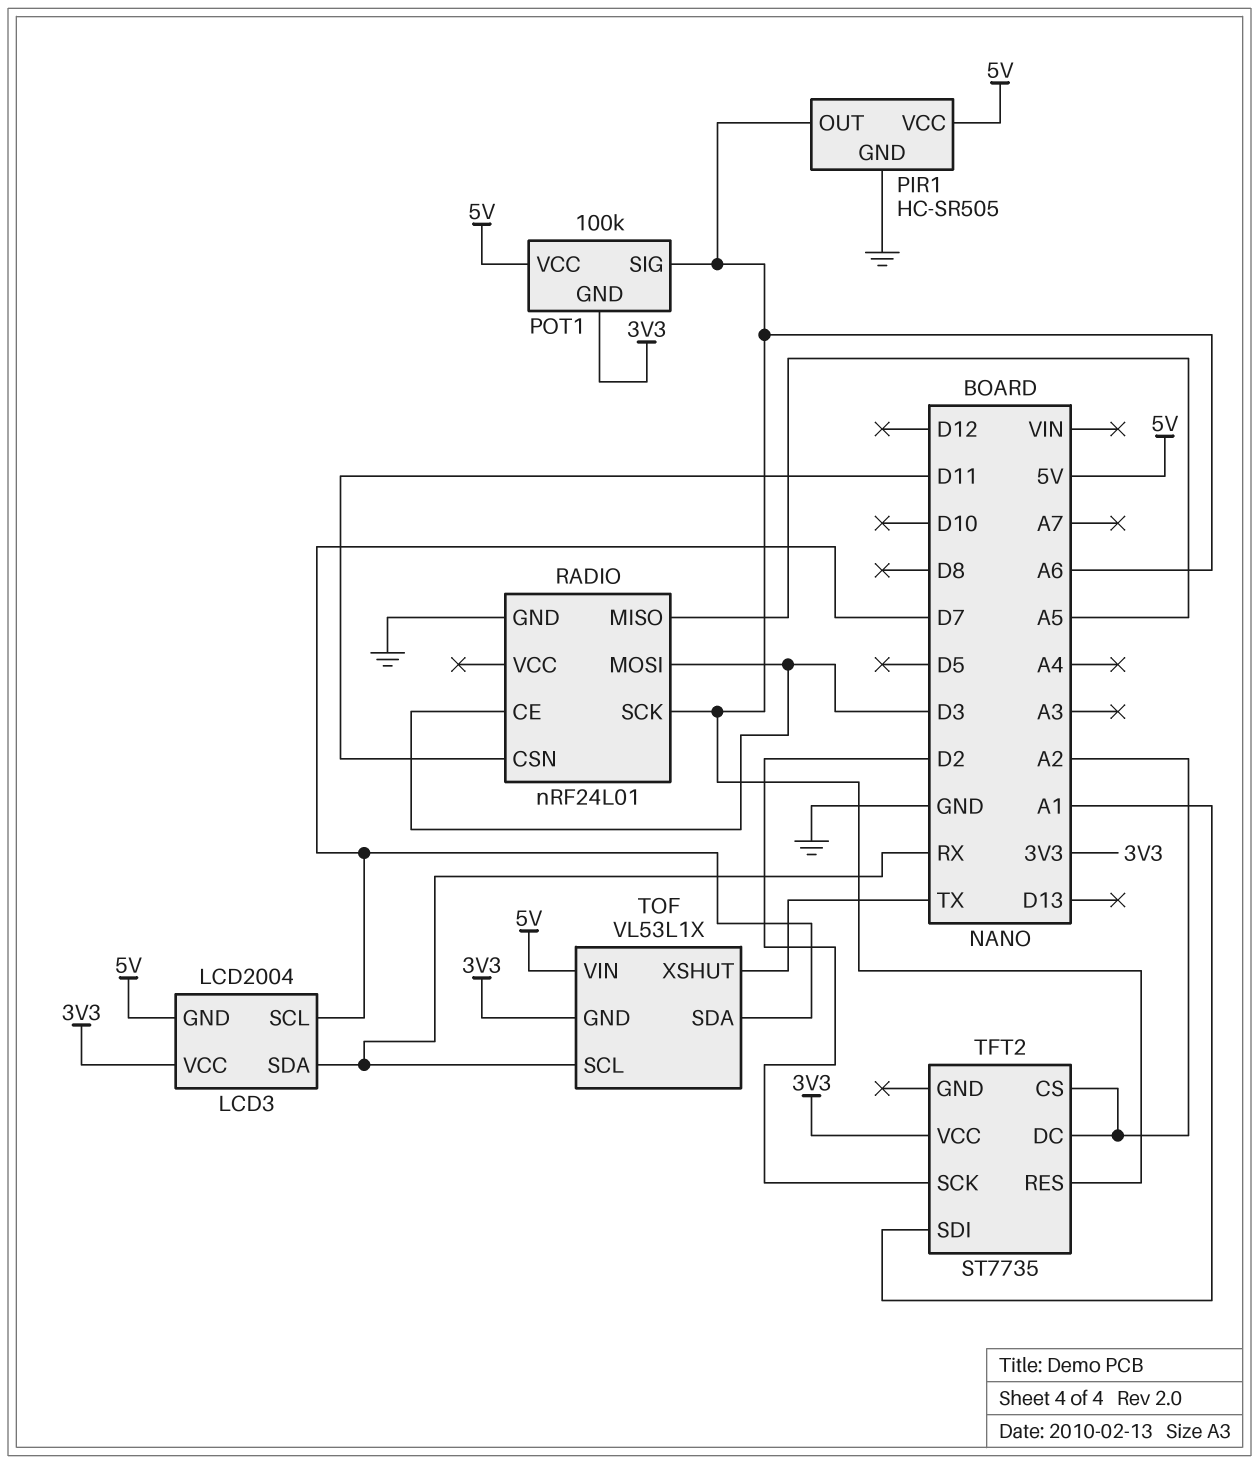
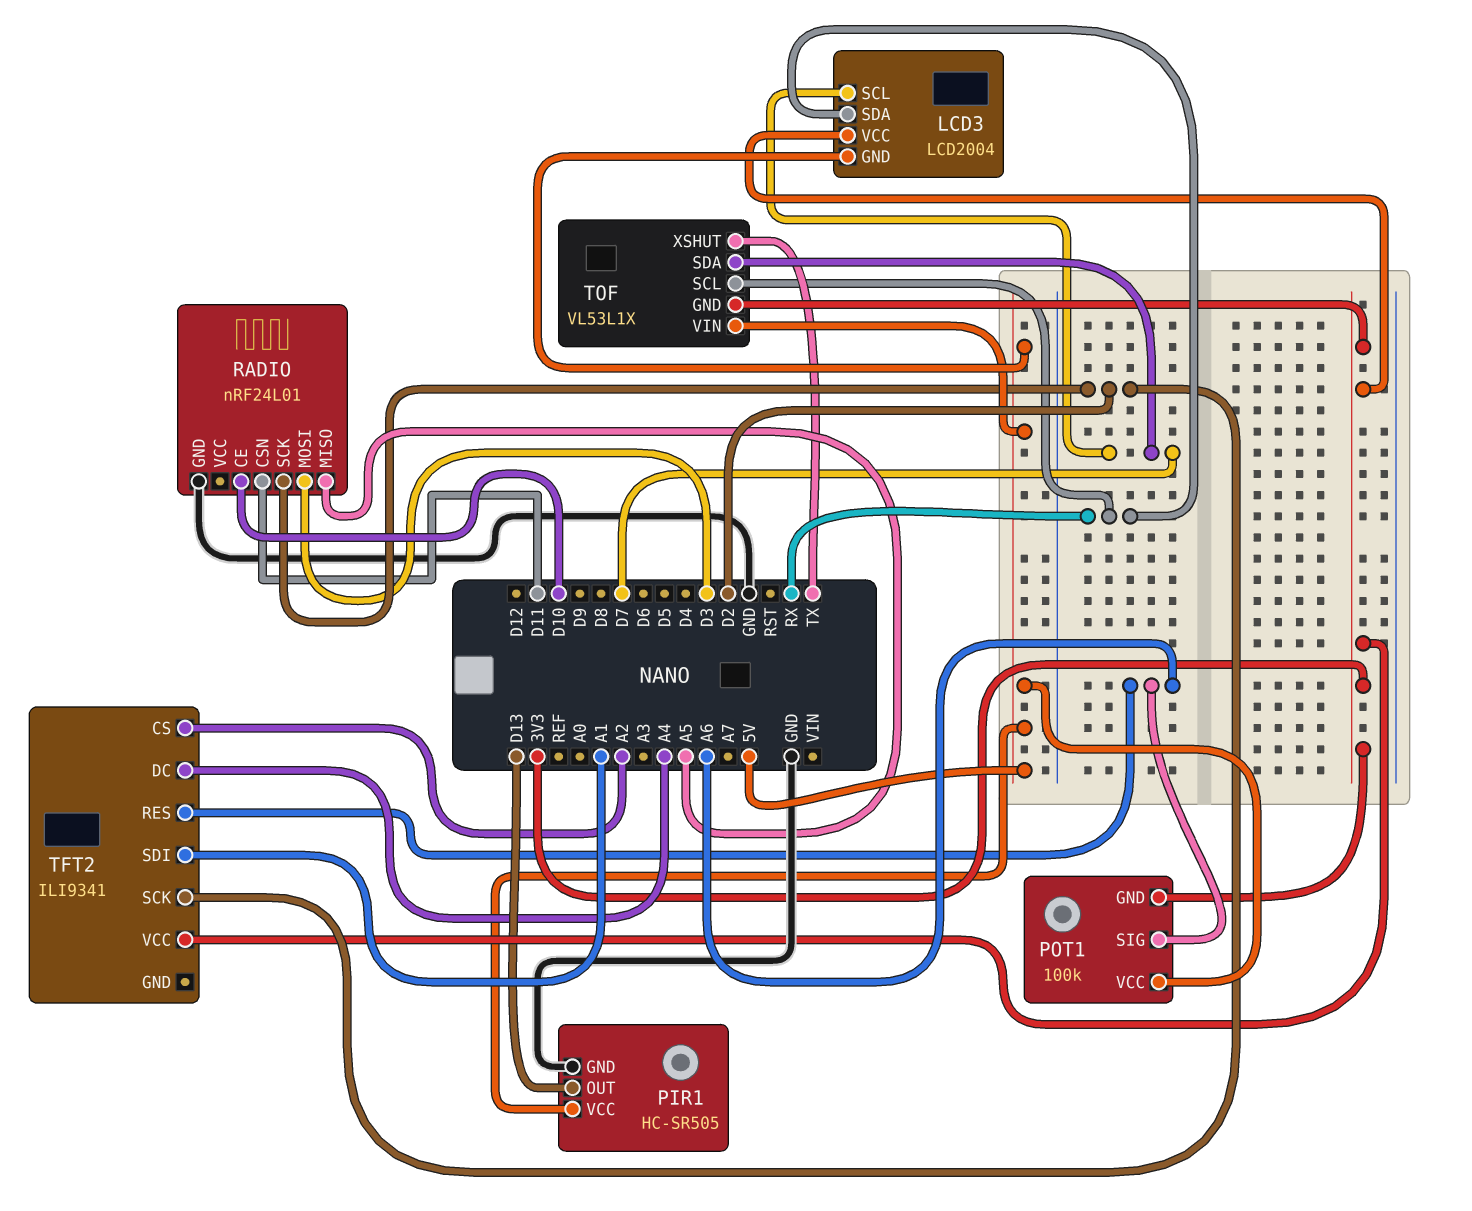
PIR1 pin OUT: A6 -> D13
RADIO pin CE: D3 -> D10
RADIO pin SCK: A6 -> D2
TFT2: ST7735 -> ILI9341
TFT2 pin DC: A2 -> A4

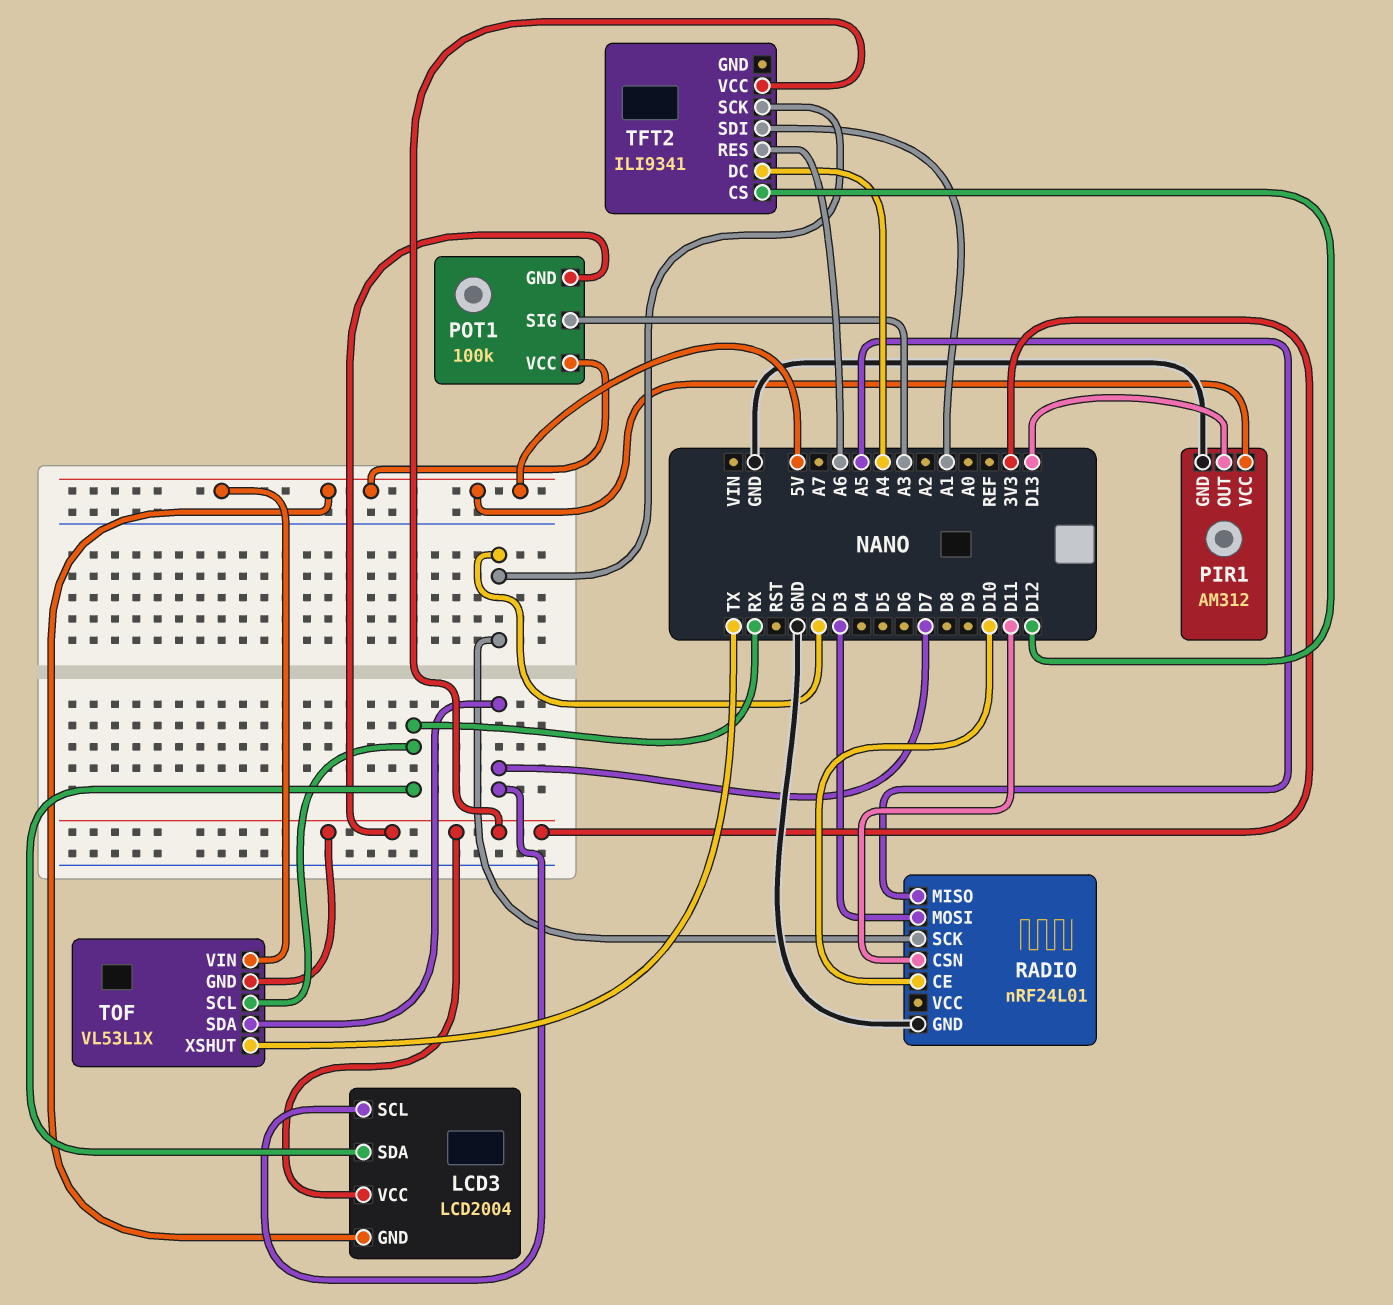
PIR1: HC-SR505 -> AM312
POT1 pin SIG: A6 -> A3
TFT2 pin CS: A2 -> D12

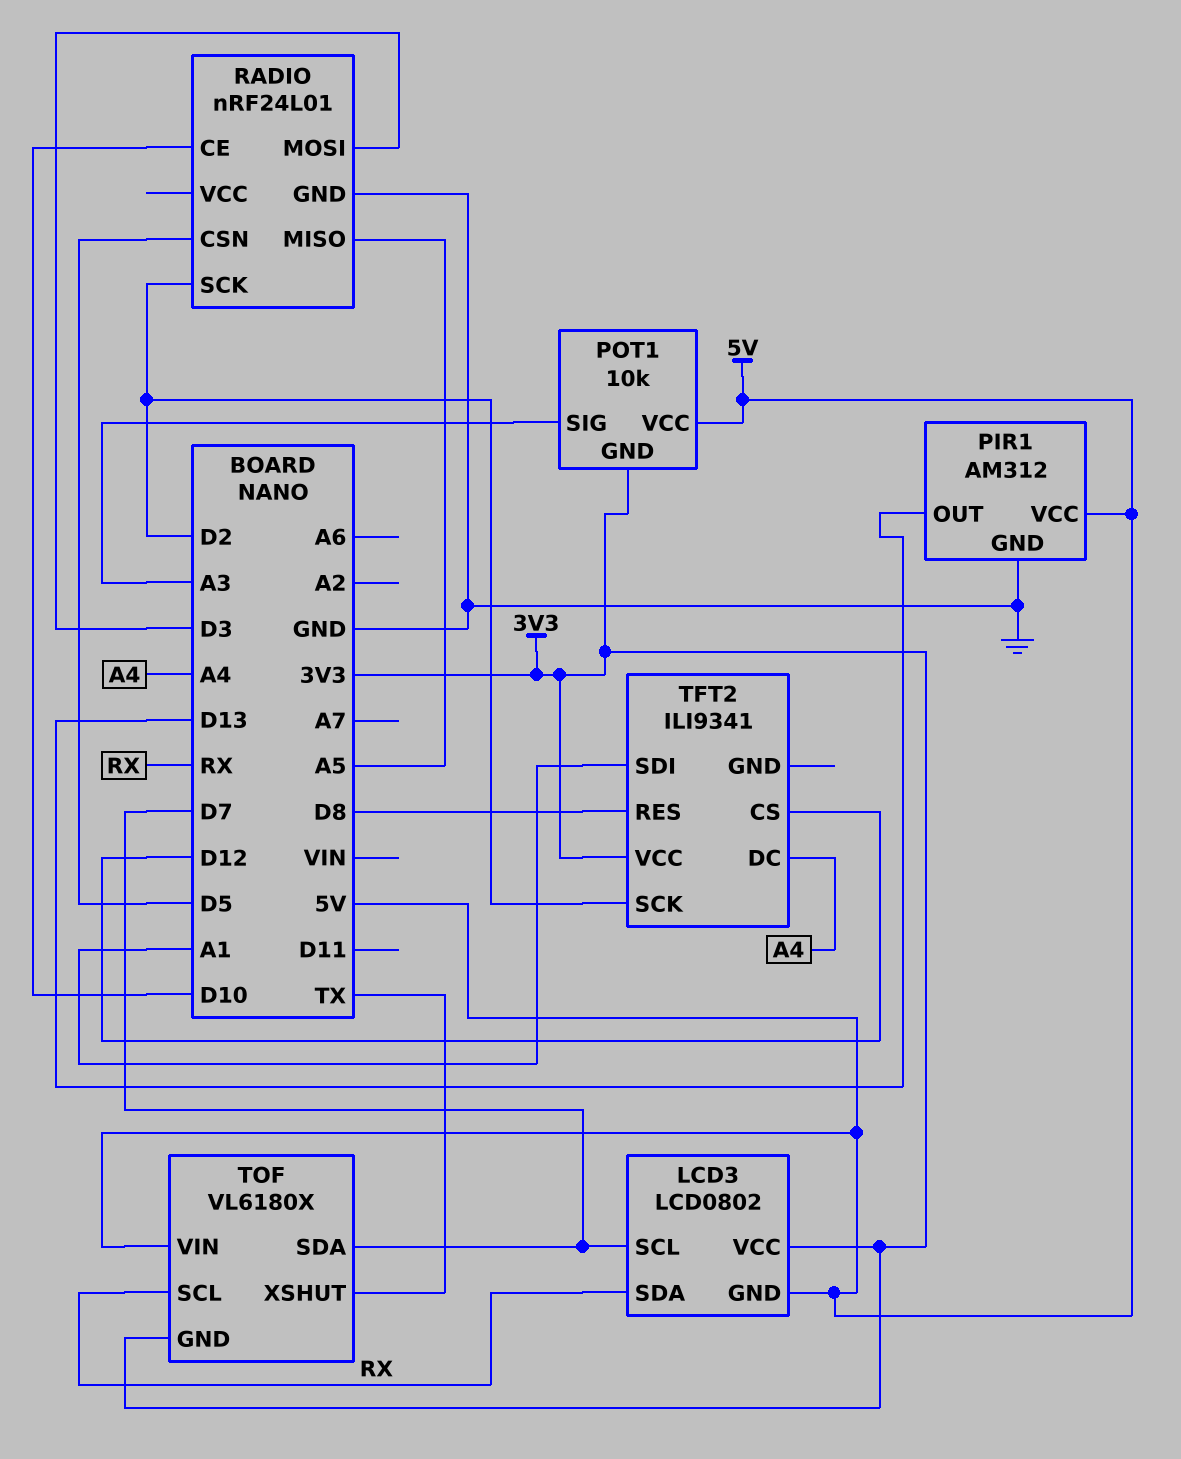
LCD3: LCD2004 -> LCD0802
POT1: 100k -> 10k
RADIO pin CSN: D11 -> D5
TFT2 pin RES: A6 -> D8
TOF: VL53L1X -> VL6180X

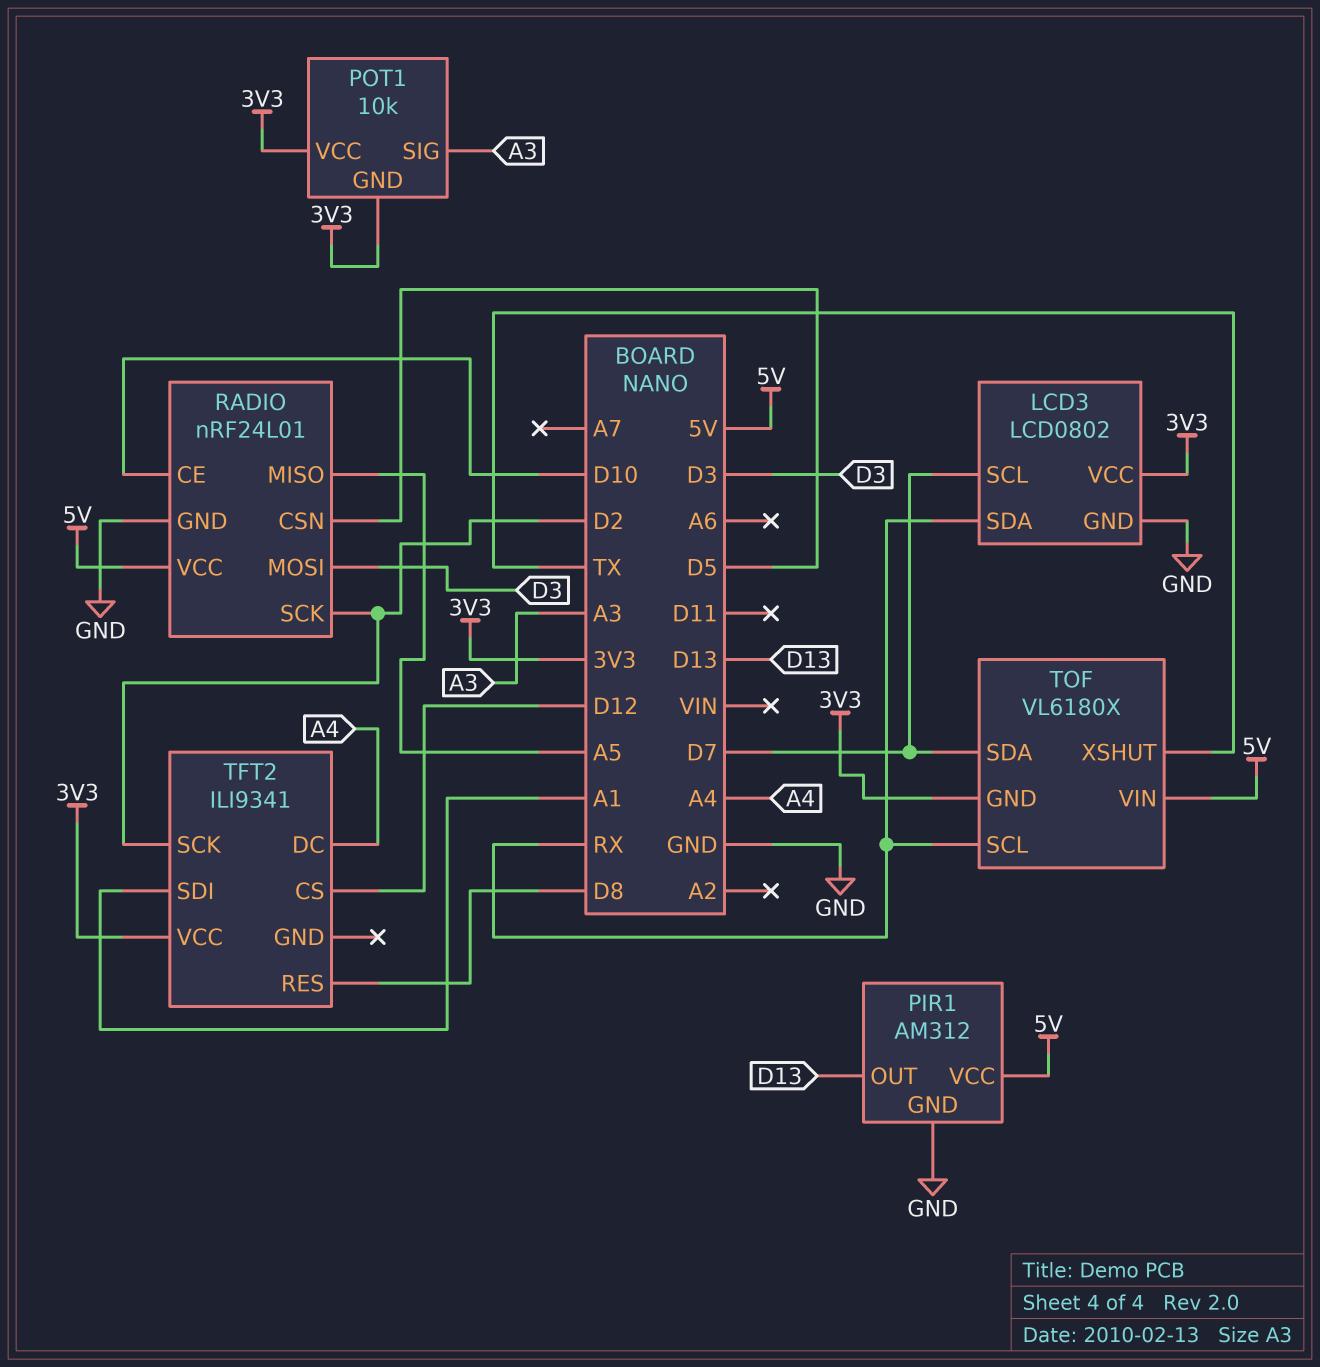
LCD3 pin GND: 5V -> GND
POT1 pin VCC: 5V -> 3V3
RADIO pin VCC: none -> 5V

